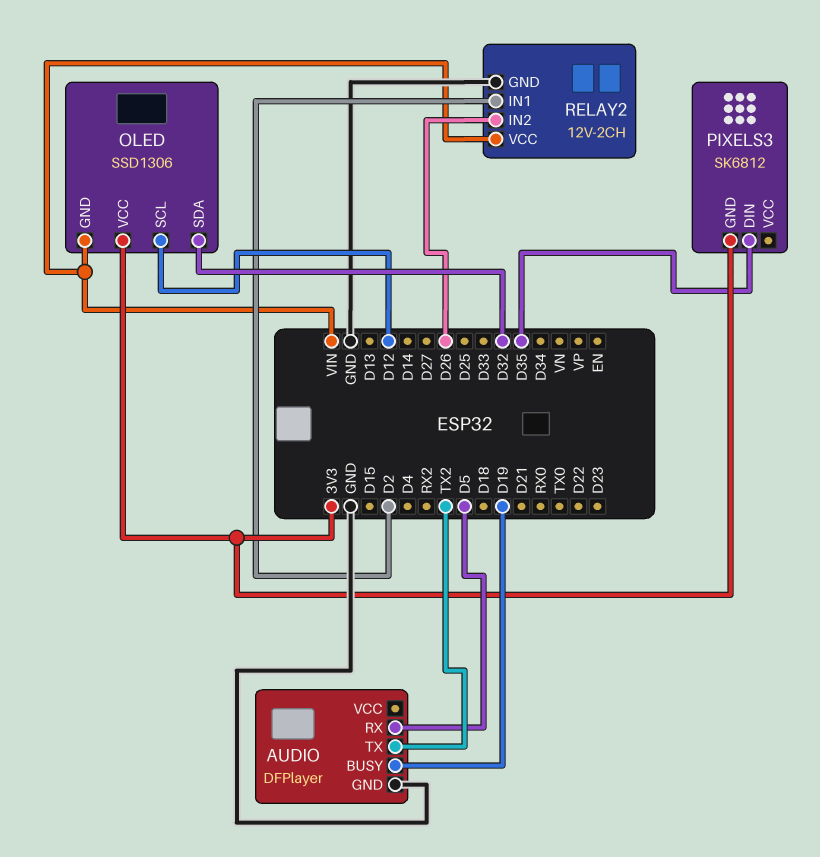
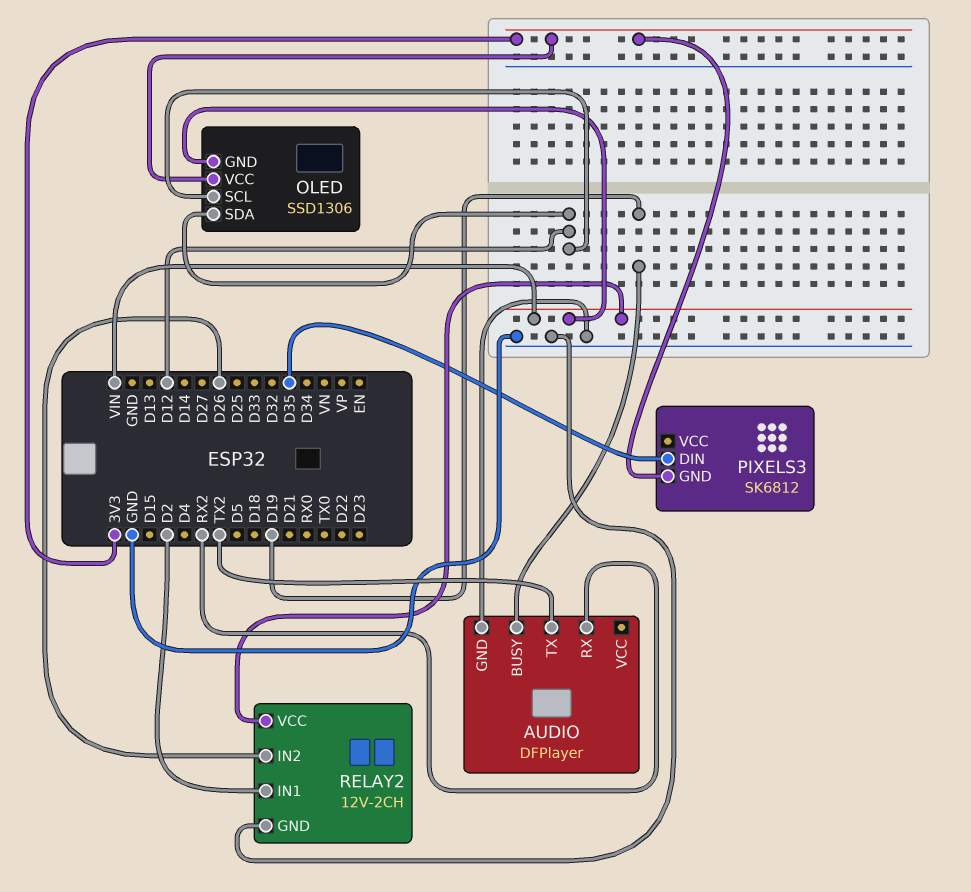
AUDIO pin RX: D5 -> RX2
OLED pin SDA: D32 -> D12

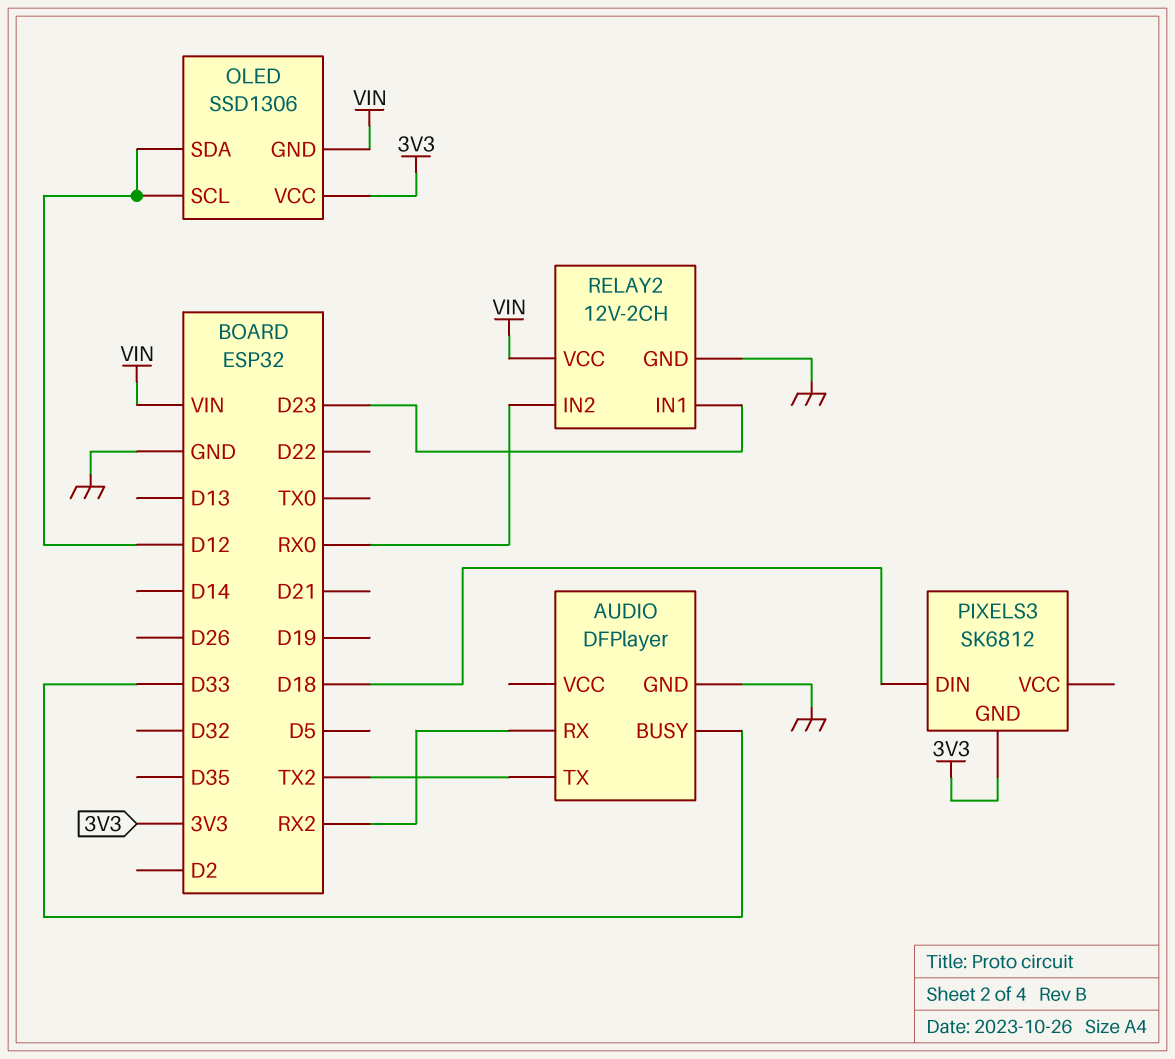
AUDIO pin BUSY: D19 -> D33
PIXELS3 pin DIN: D35 -> D18
RELAY2 pin IN1: D2 -> D23
RELAY2 pin IN2: D26 -> RX0

